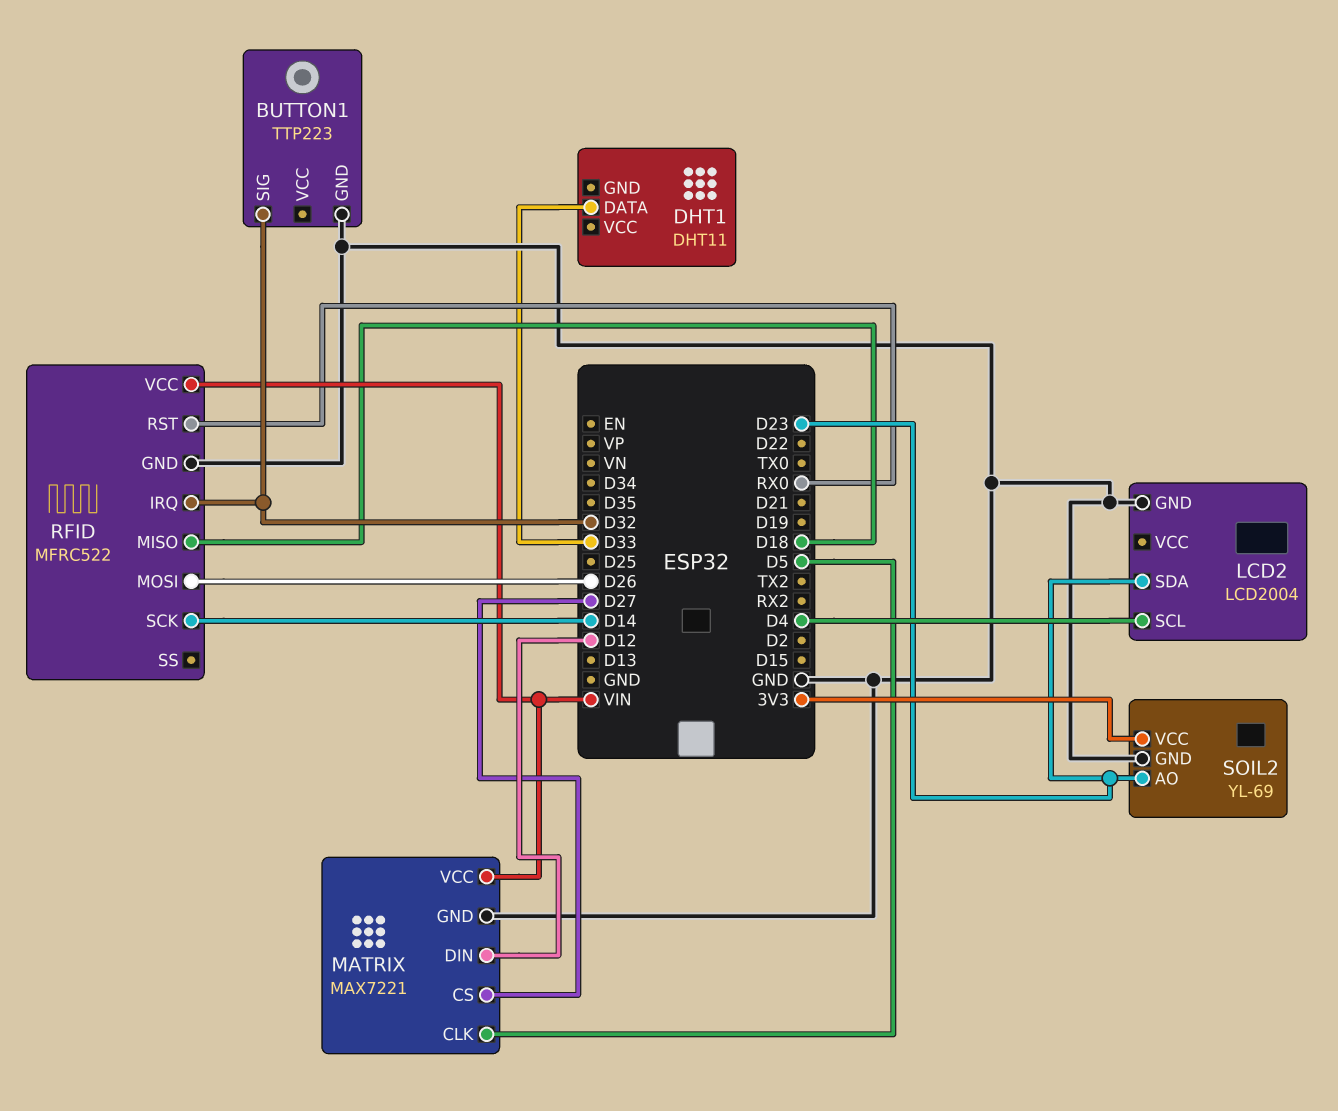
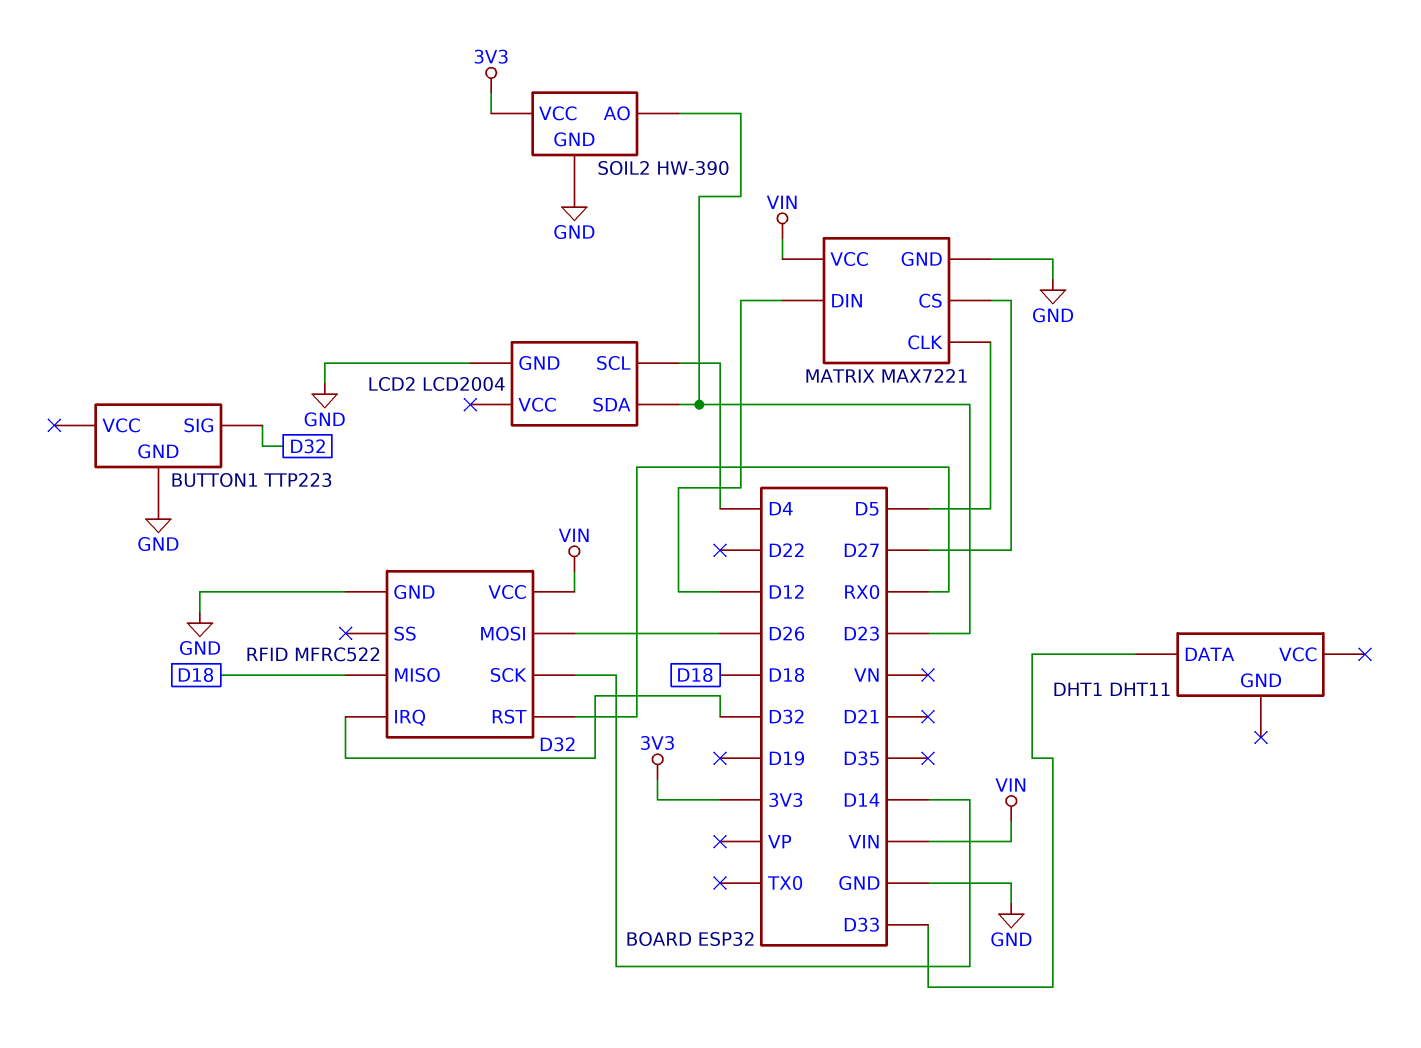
SOIL2: YL-69 -> HW-390

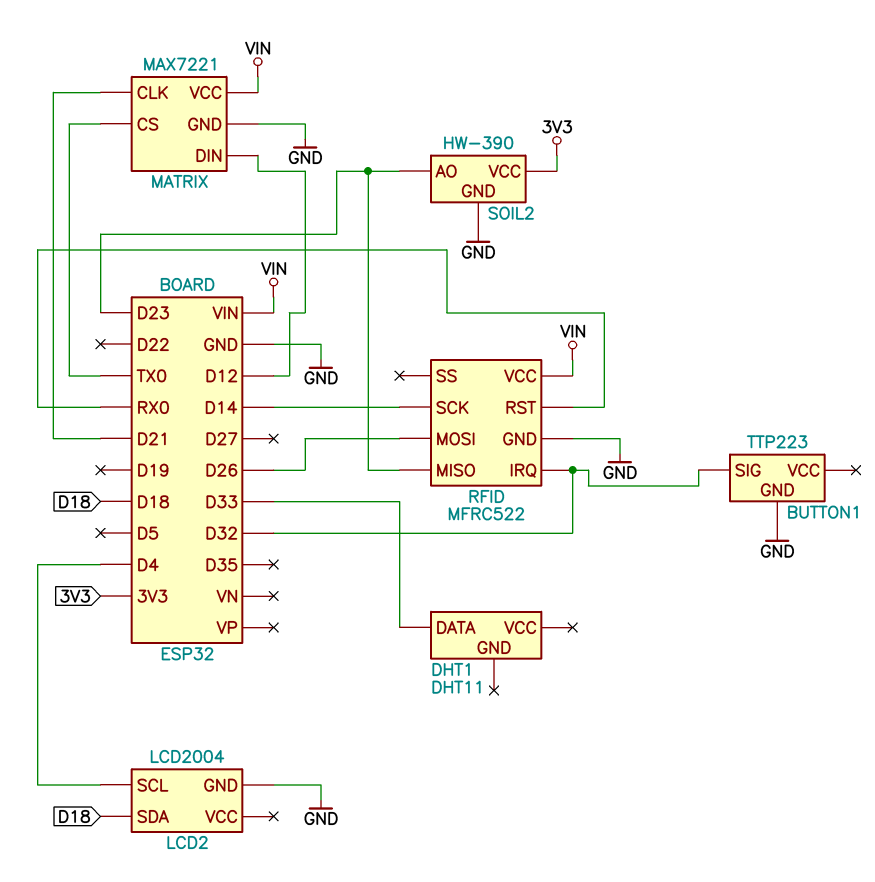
LCD2 pin SDA: D23 -> D18
MATRIX pin CLK: D5 -> D21
MATRIX pin CS: D27 -> TX0
RFID pin MISO: D18 -> D23

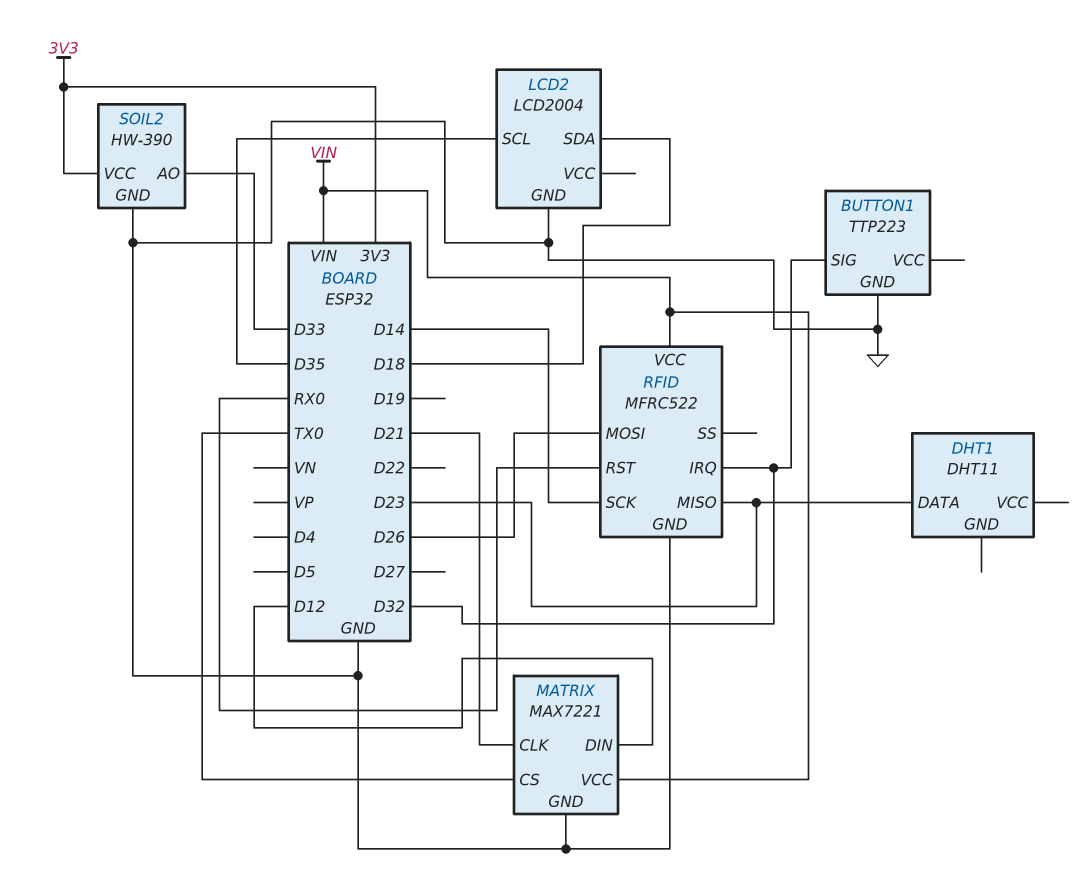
DHT1 pin DATA: D33 -> D23
LCD2 pin SCL: D4 -> D35
SOIL2 pin AO: D23 -> D33

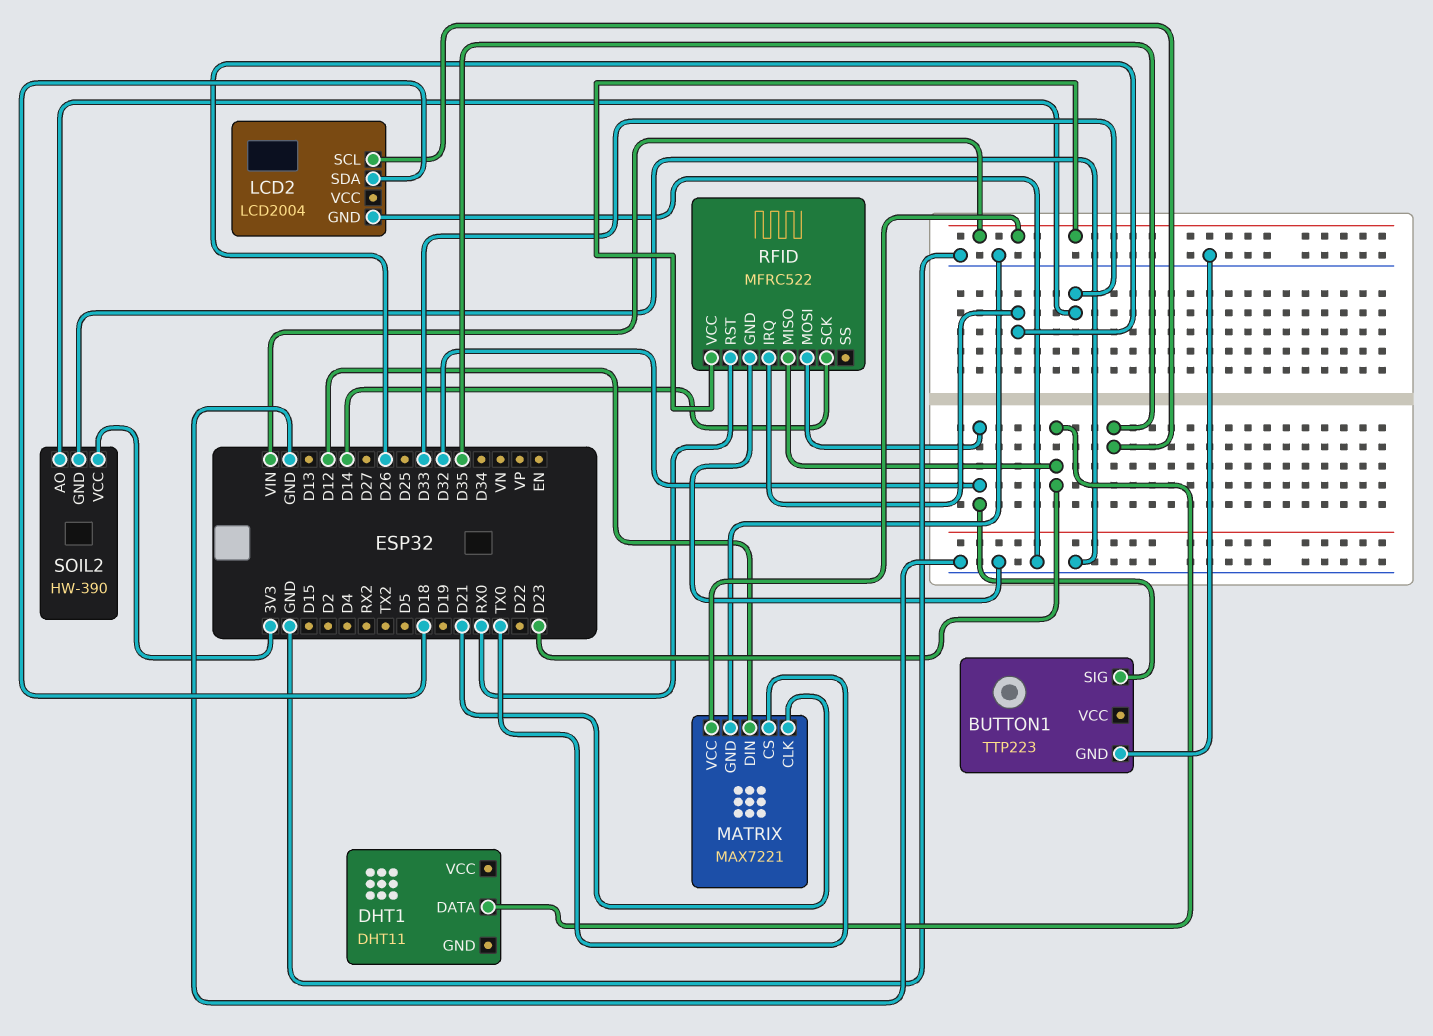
RFID pin IRQ: D32 -> D26
RFID pin MOSI: D26 -> D32

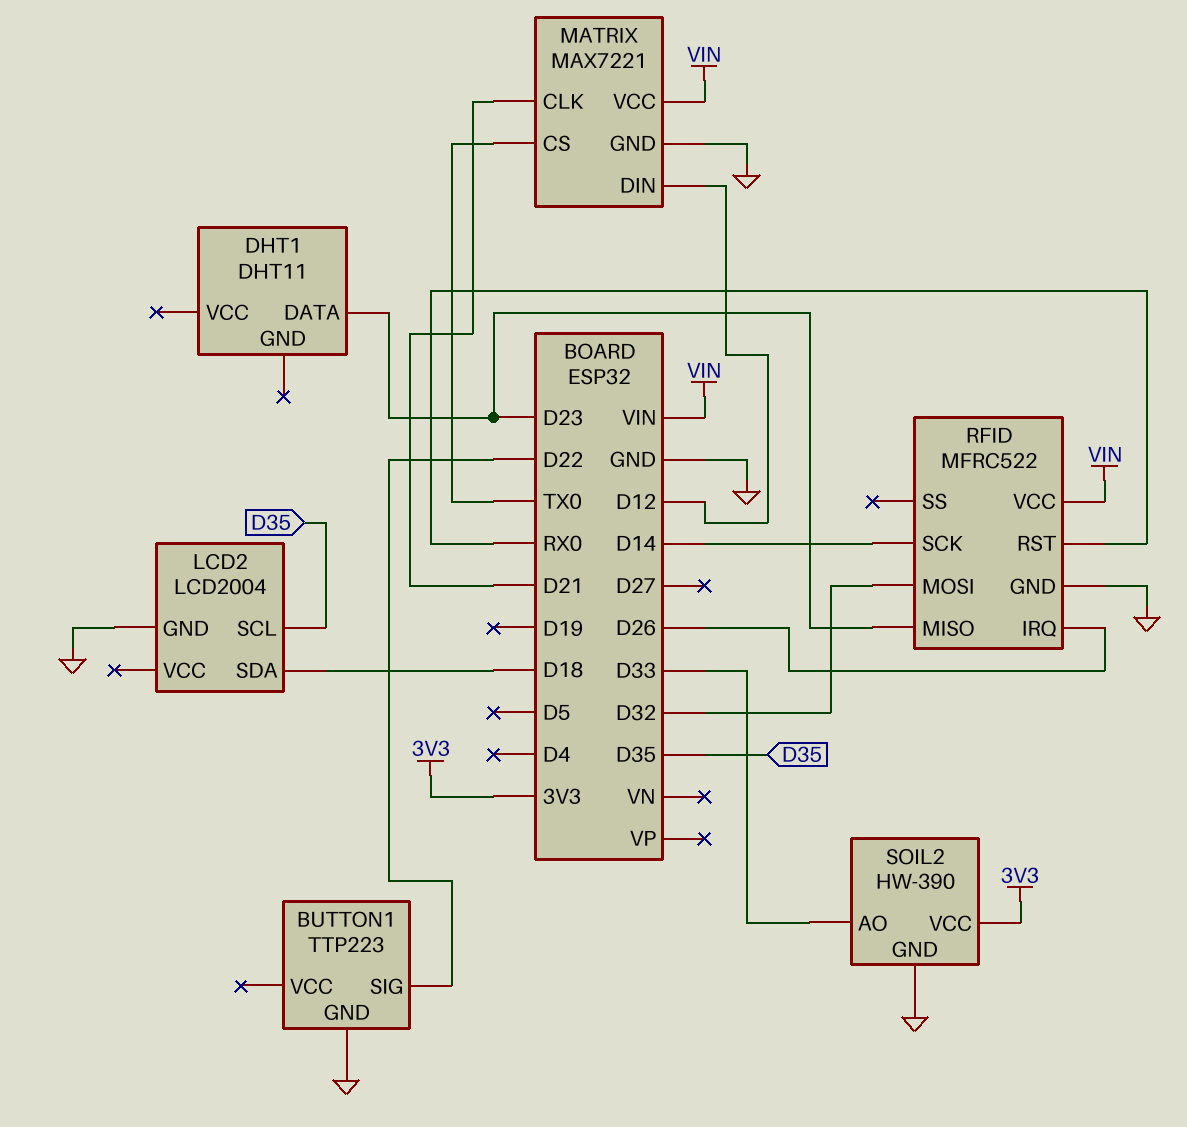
BUTTON1 pin SIG: D32 -> D22

